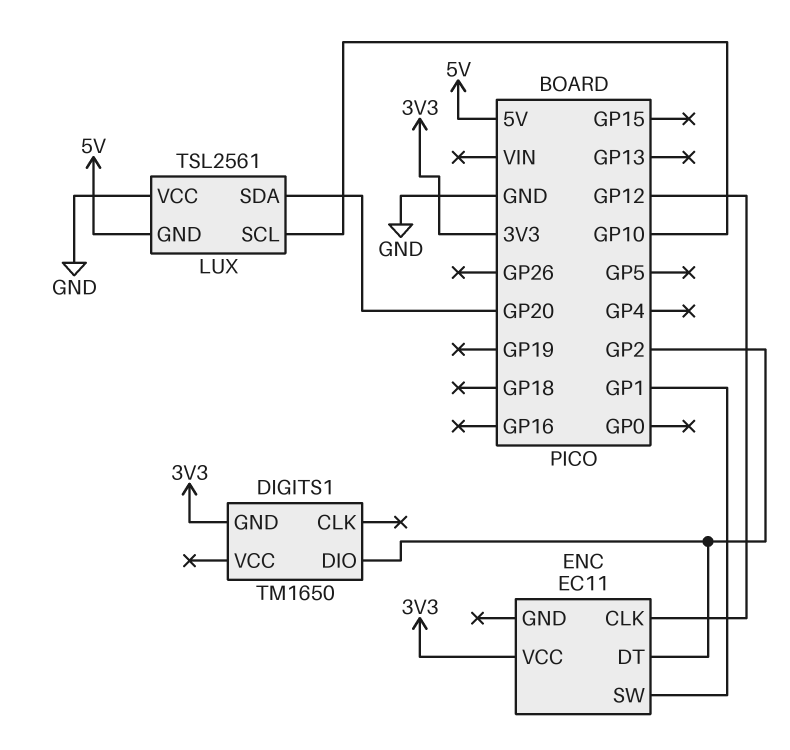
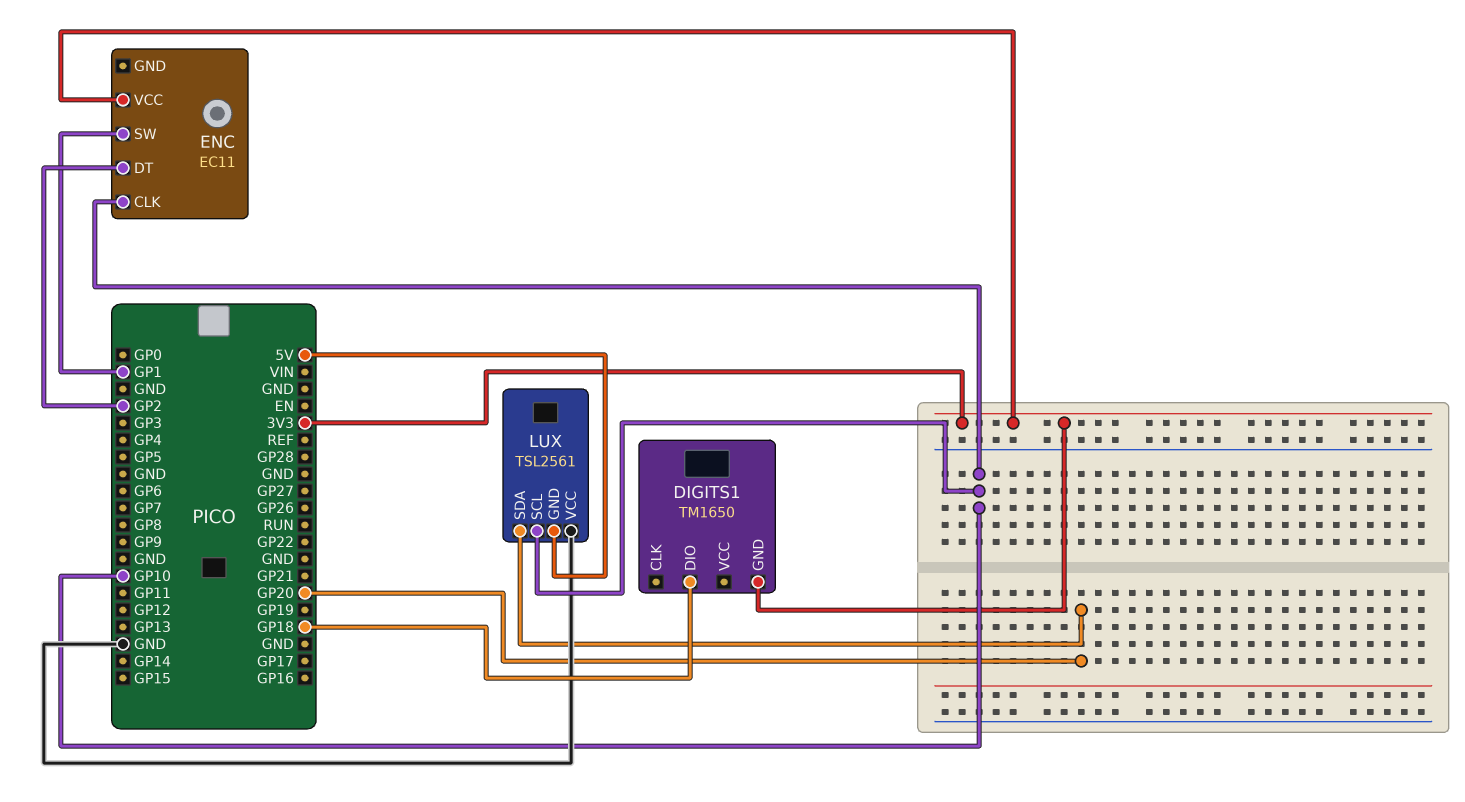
DIGITS1 pin DIO: GP2 -> GP18
ENC pin CLK: GP12 -> GP10

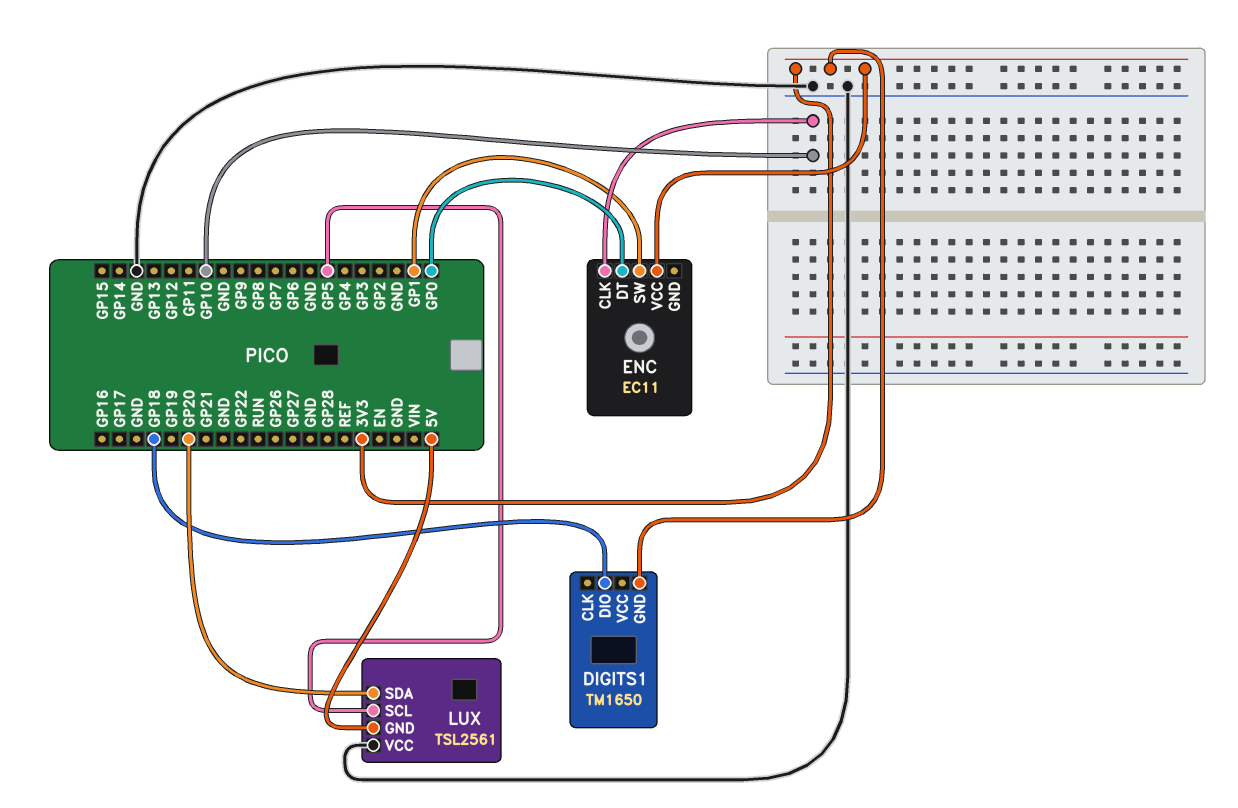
ENC pin DT: GP2 -> GP0
LUX pin SCL: GP10 -> GP5

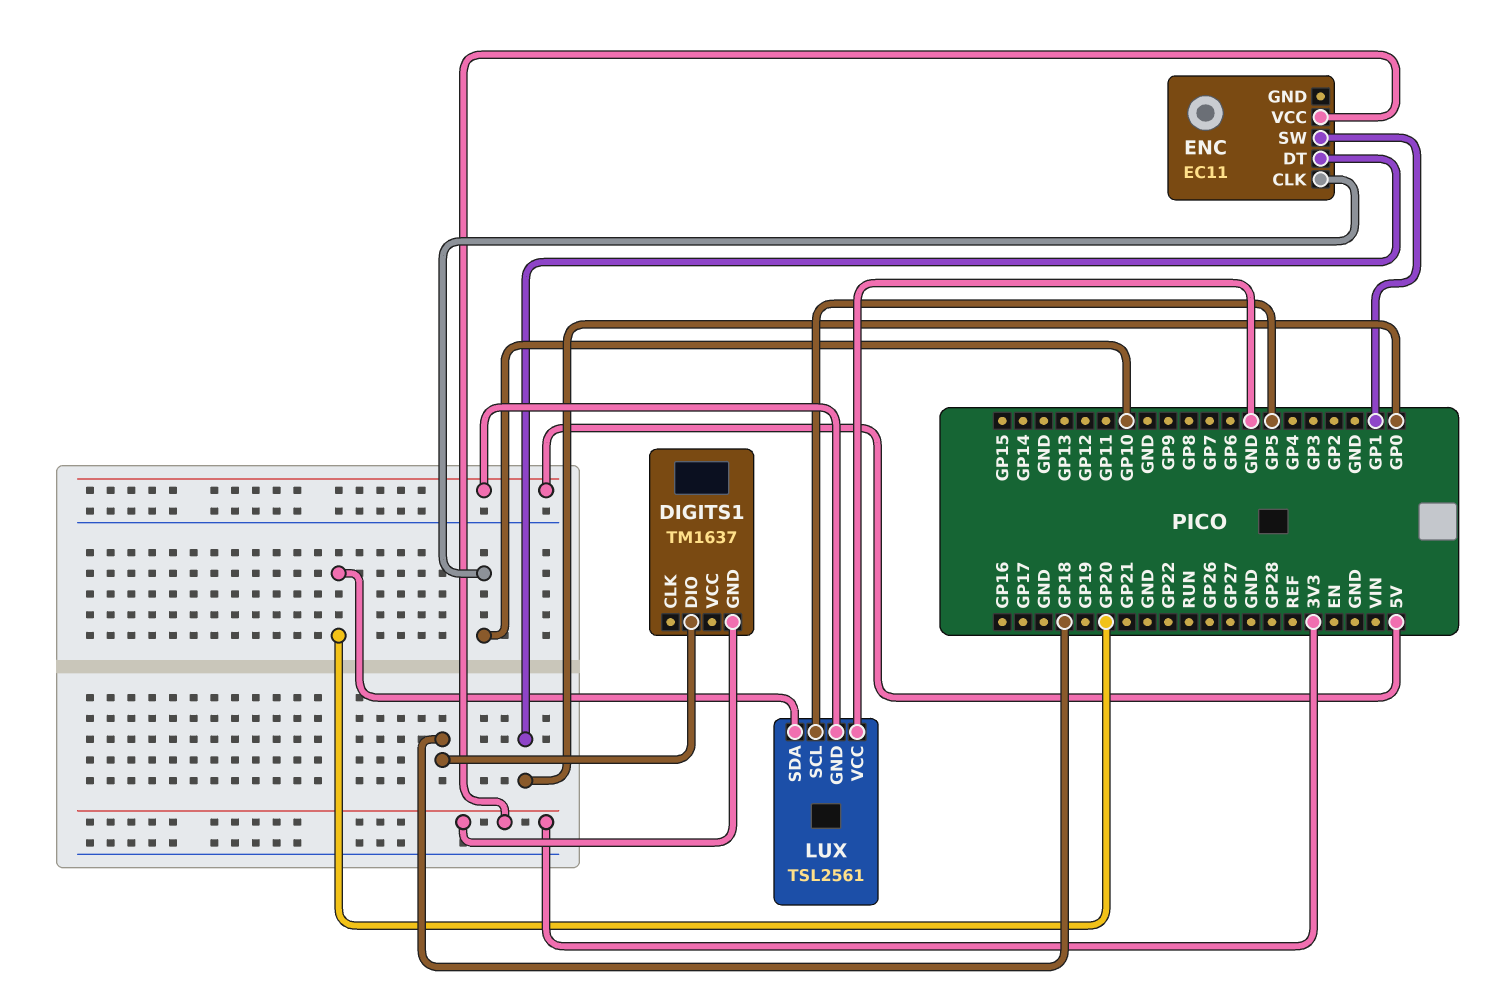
DIGITS1: TM1650 -> TM1637

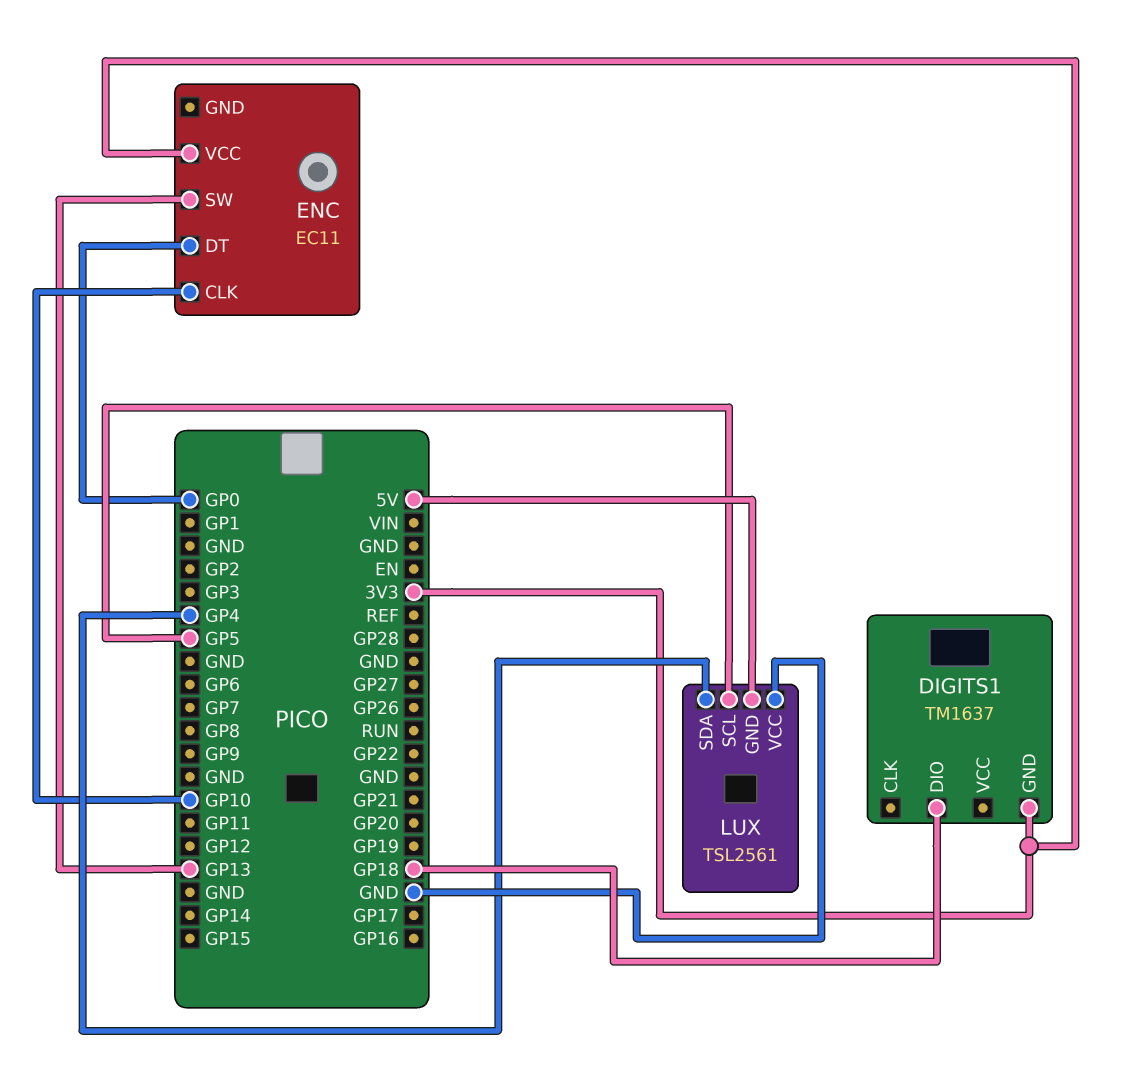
ENC pin SW: GP1 -> GP13
LUX pin SDA: GP20 -> GP4

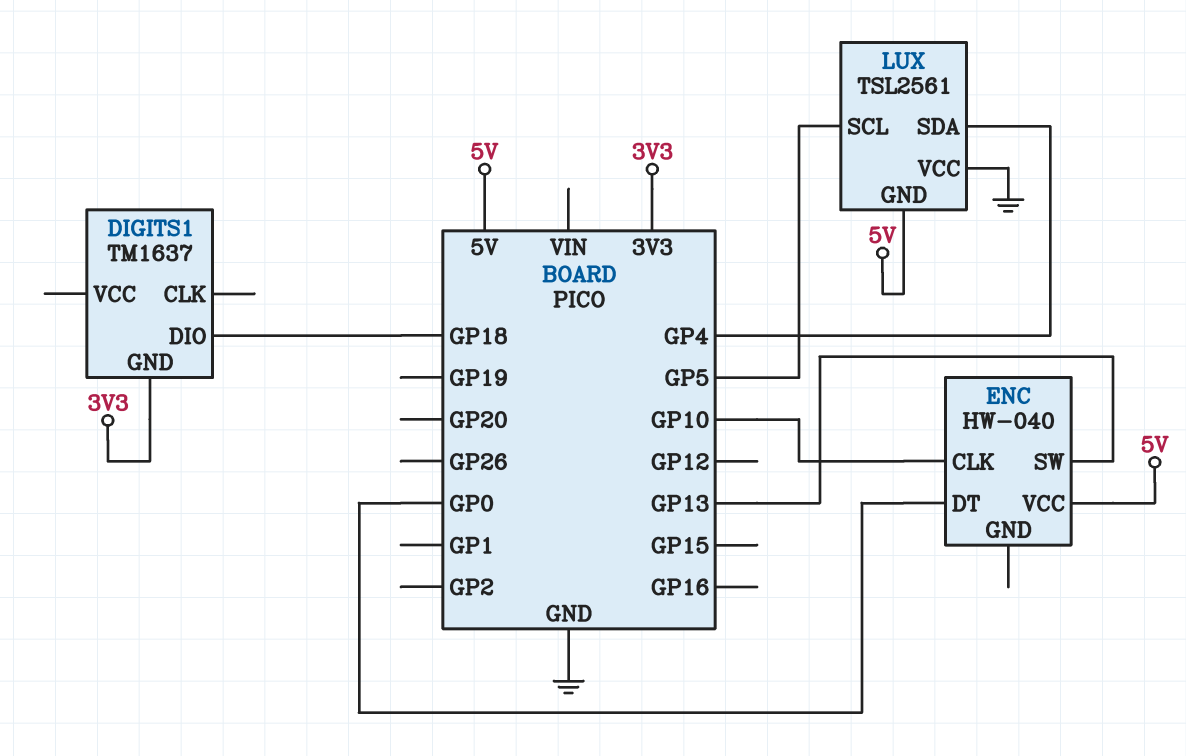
ENC: EC11 -> HW-040
ENC pin VCC: 3V3 -> 5V

